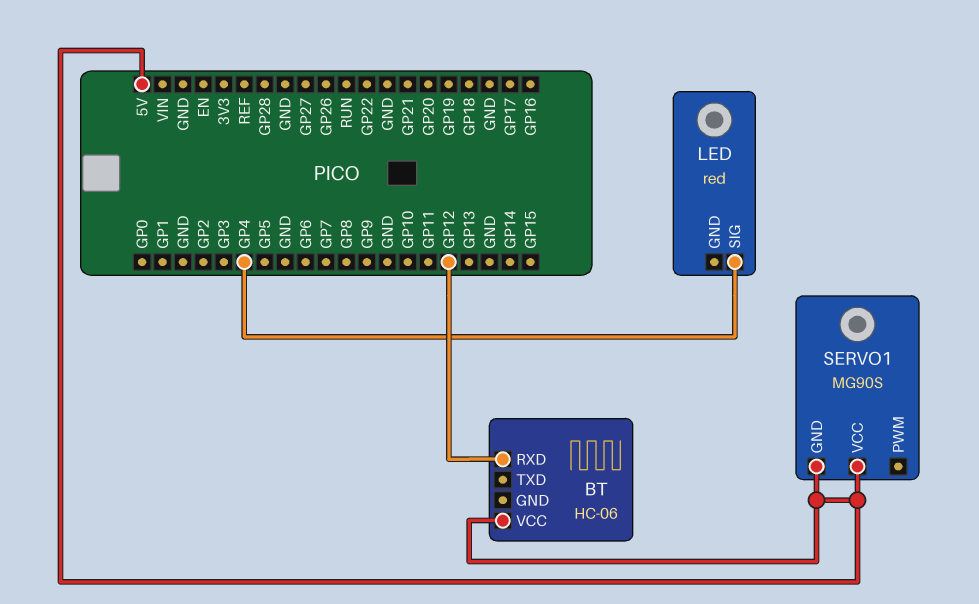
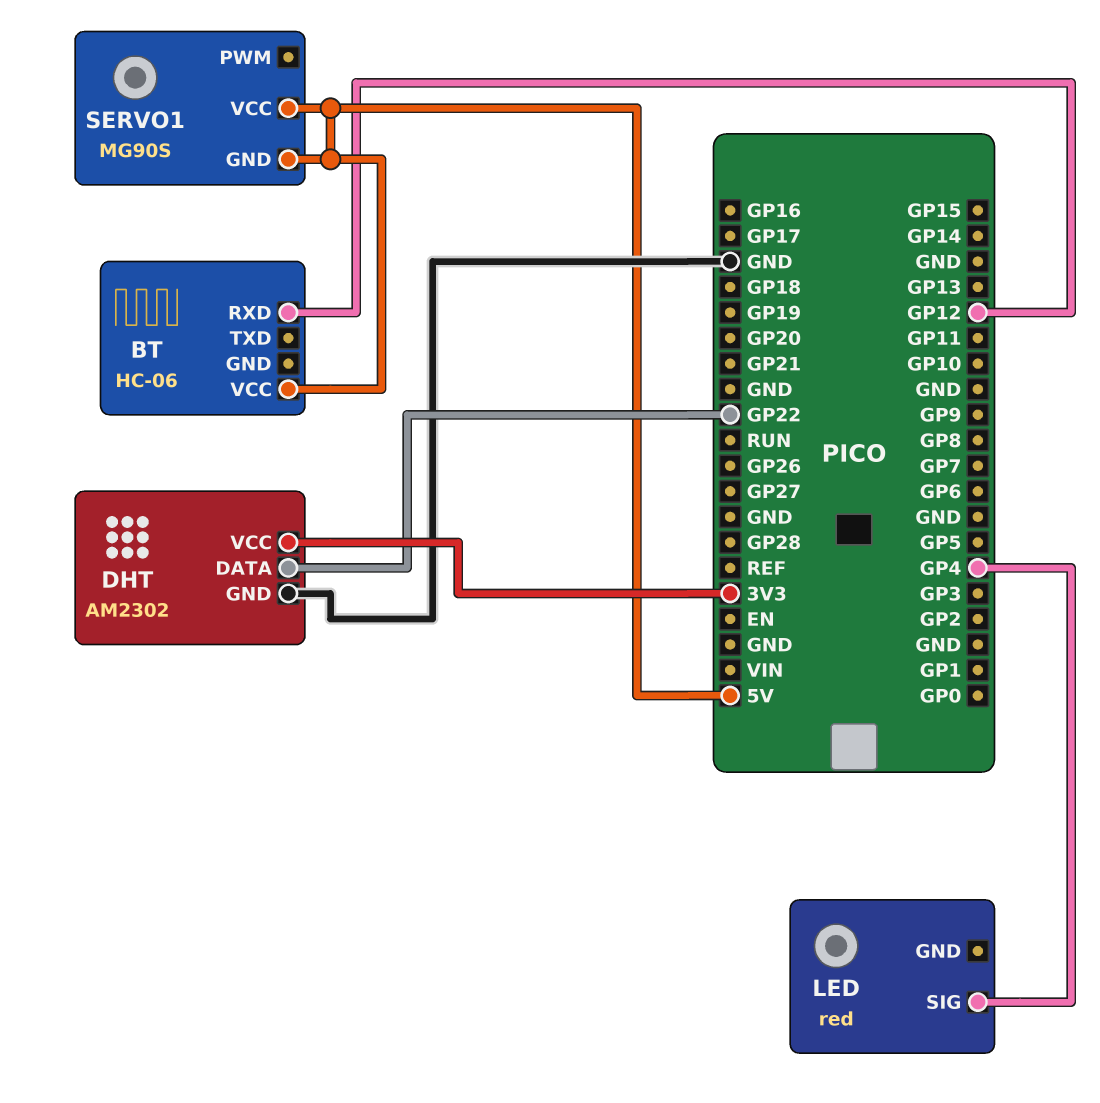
DHT: none -> AM2302
DHT pin DATA: none -> GP22
DHT pin GND: none -> GND
DHT pin VCC: none -> 3V3

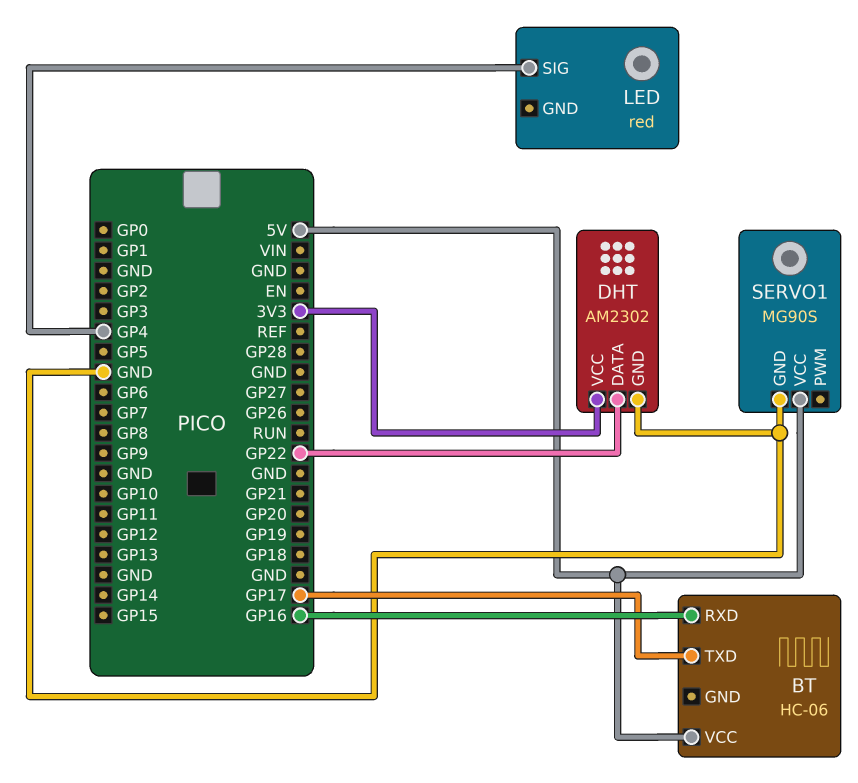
BT pin RXD: GP12 -> GP16
BT pin TXD: none -> GP17
SERVO1 pin GND: 5V -> GND

